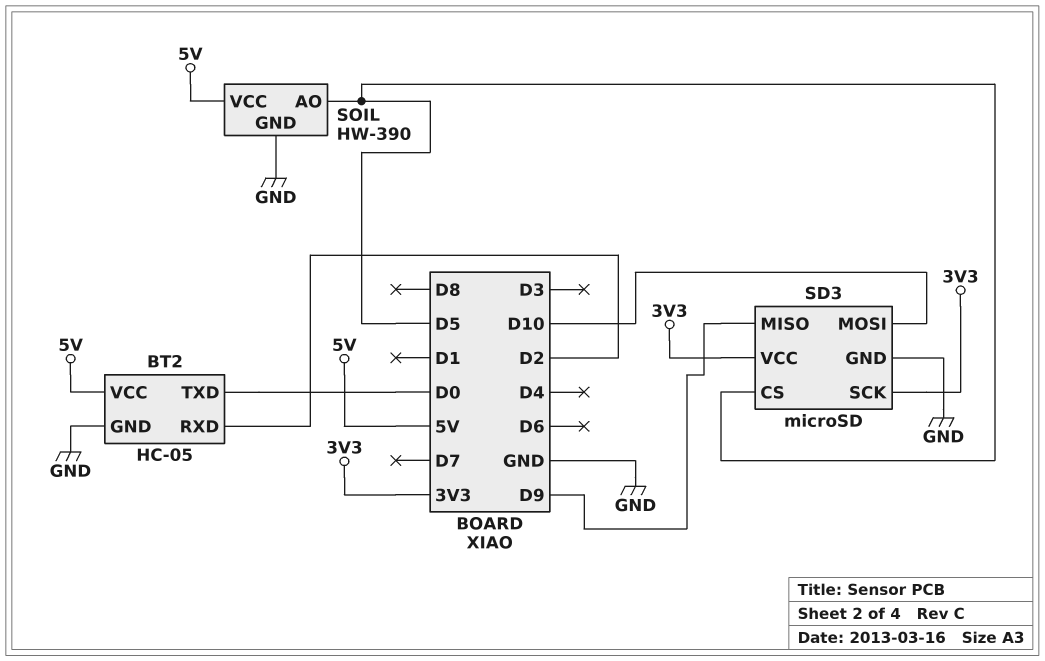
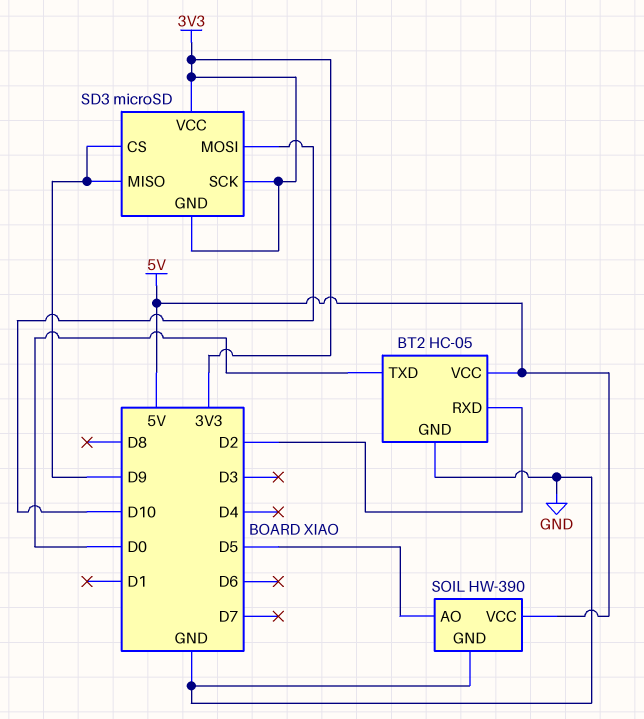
SD3 pin CS: D5 -> D9
SD3 pin GND: GND -> 3V3

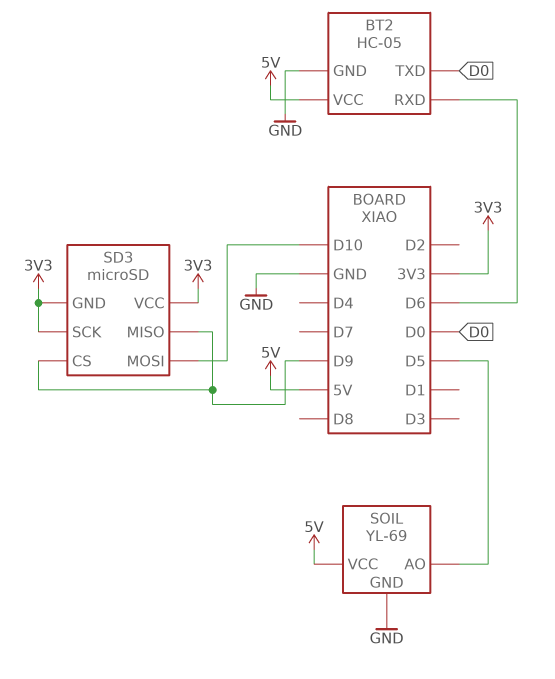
BT2 pin RXD: D2 -> D6
SOIL: HW-390 -> YL-69

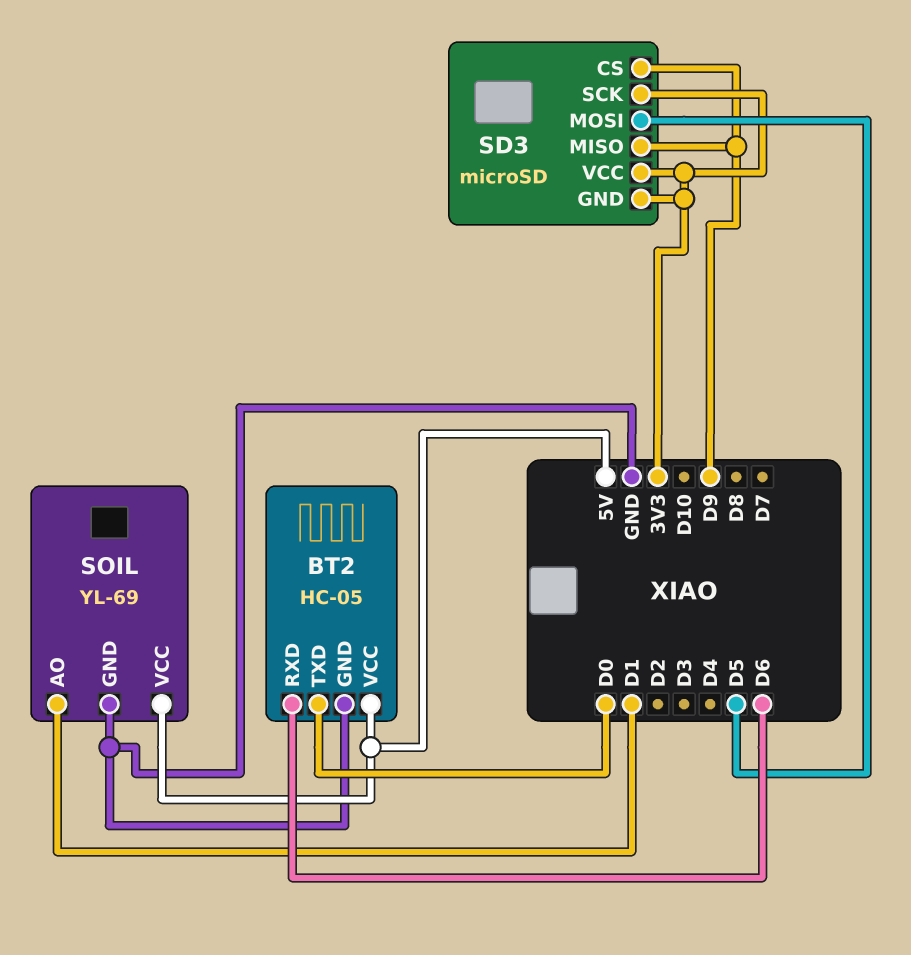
SD3 pin MOSI: D10 -> D5
SOIL pin AO: D5 -> D1

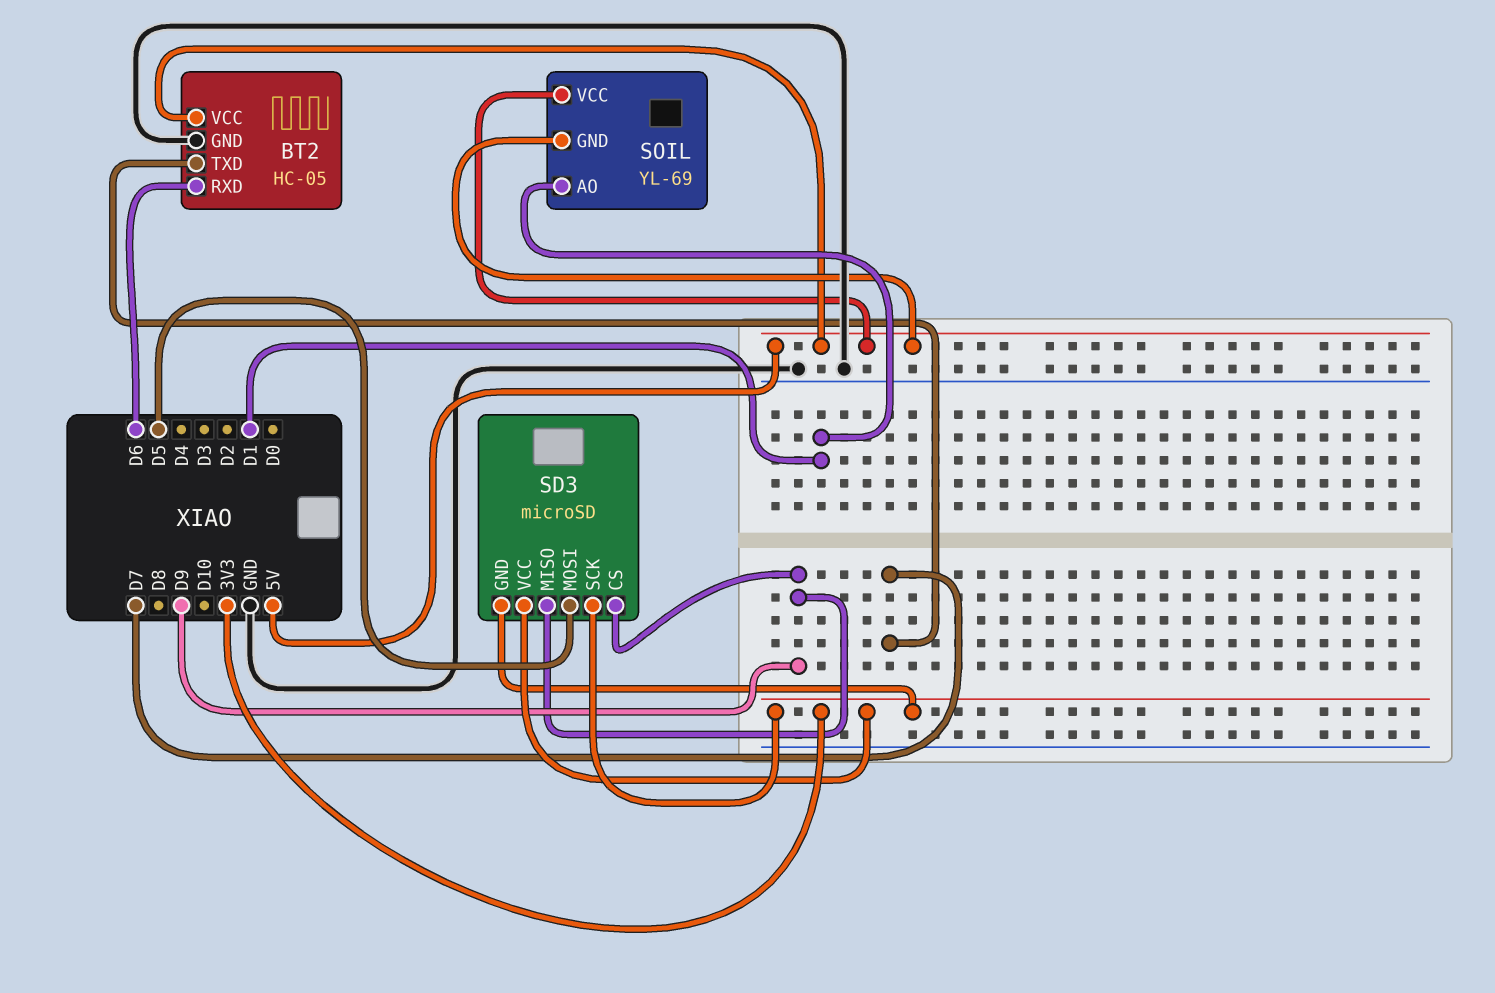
BT2 pin TXD: D0 -> D7
SOIL pin GND: GND -> 5V

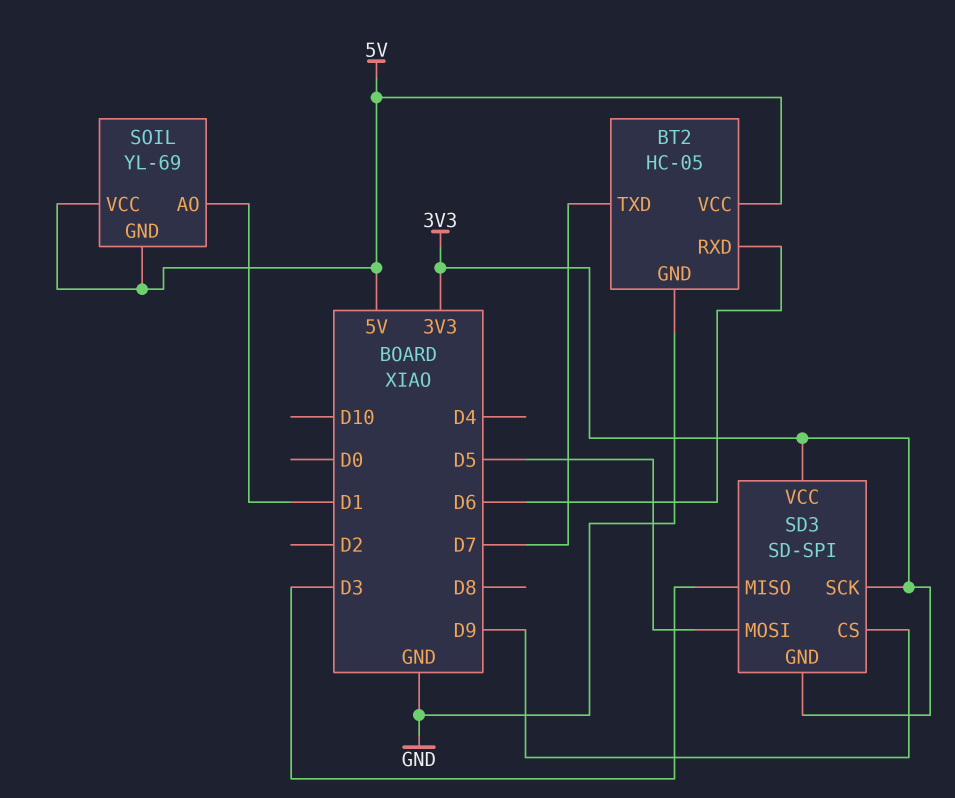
SD3: microSD -> SD-SPI
SD3 pin MISO: D9 -> D3

